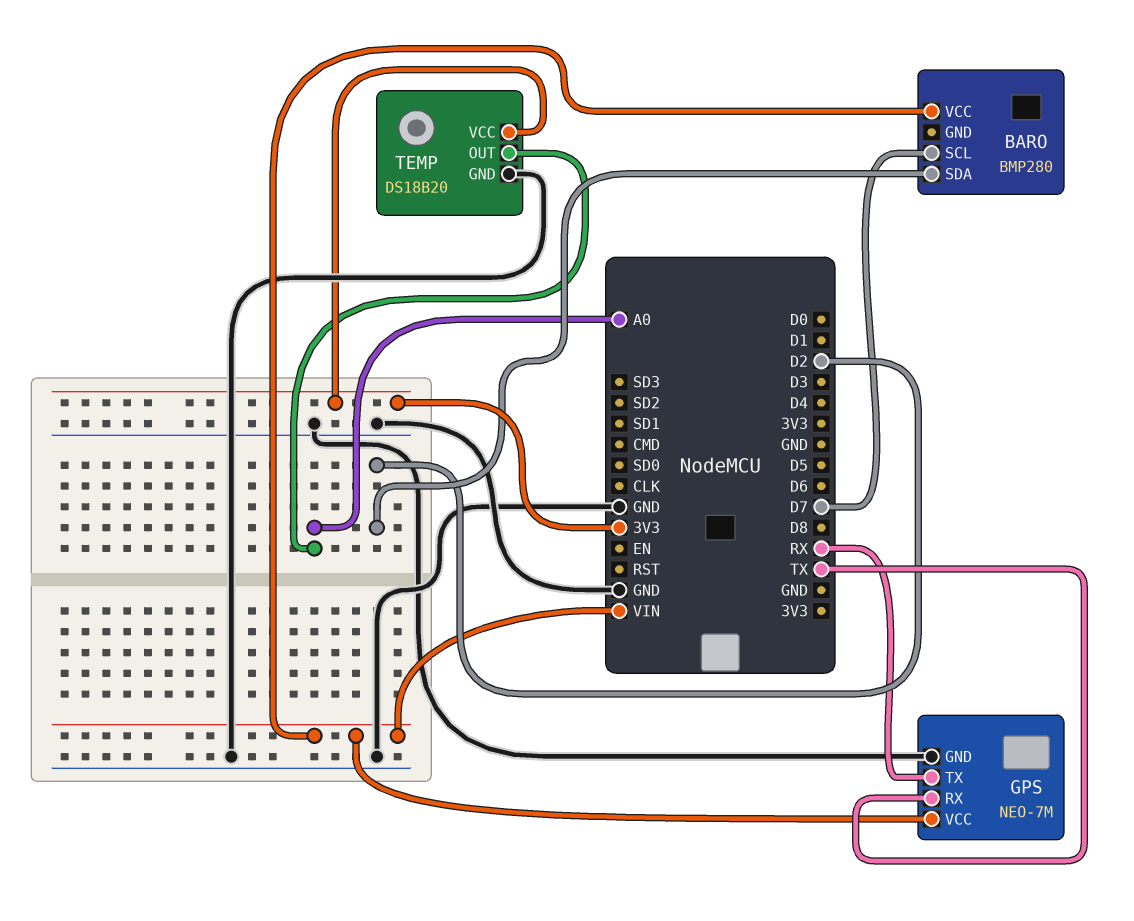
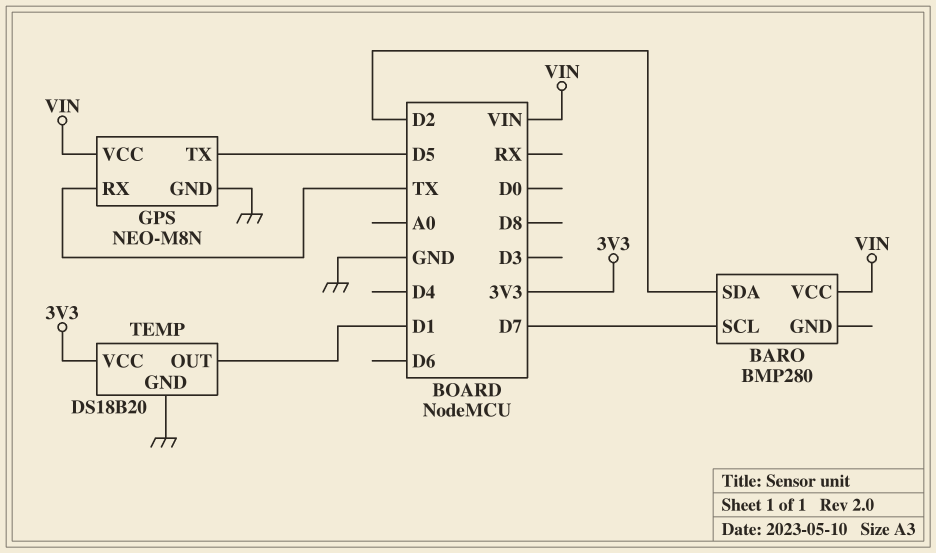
GPS: NEO-7M -> NEO-M8N
GPS pin TX: RX -> D5
TEMP pin OUT: A0 -> D1

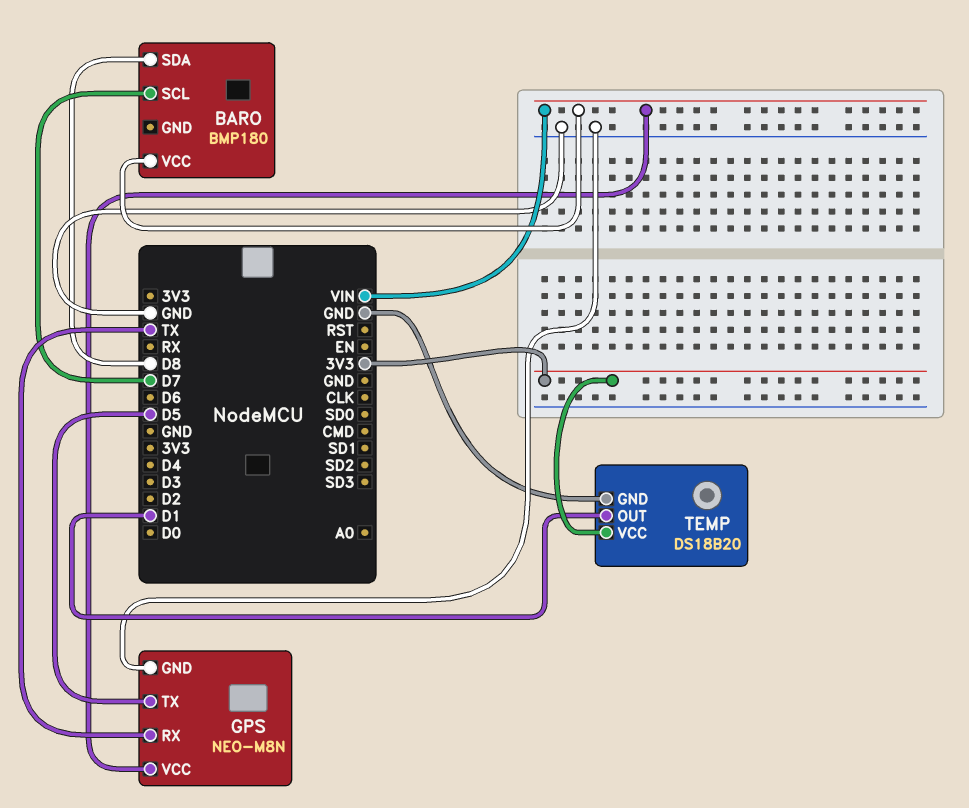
BARO: BMP280 -> BMP180
BARO pin SDA: D2 -> D8

